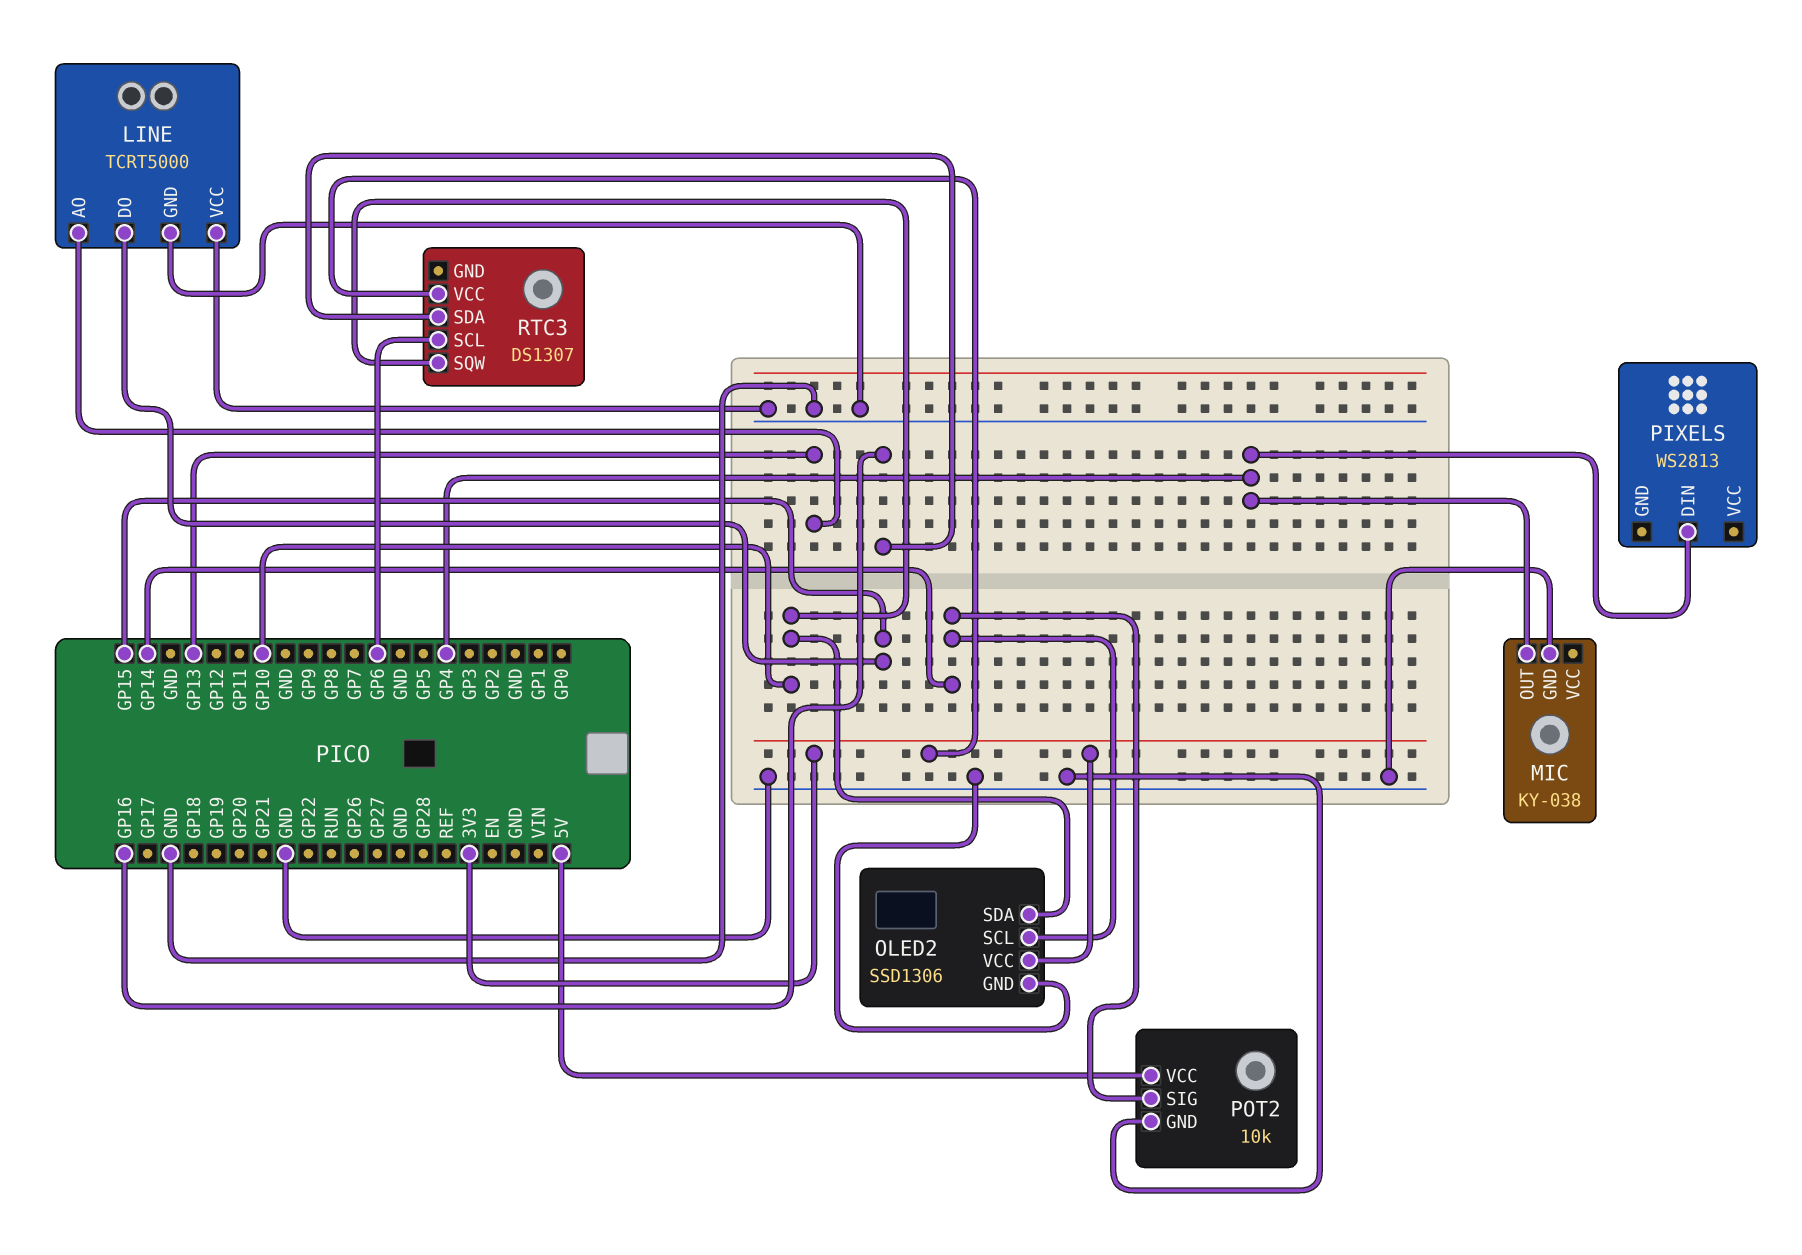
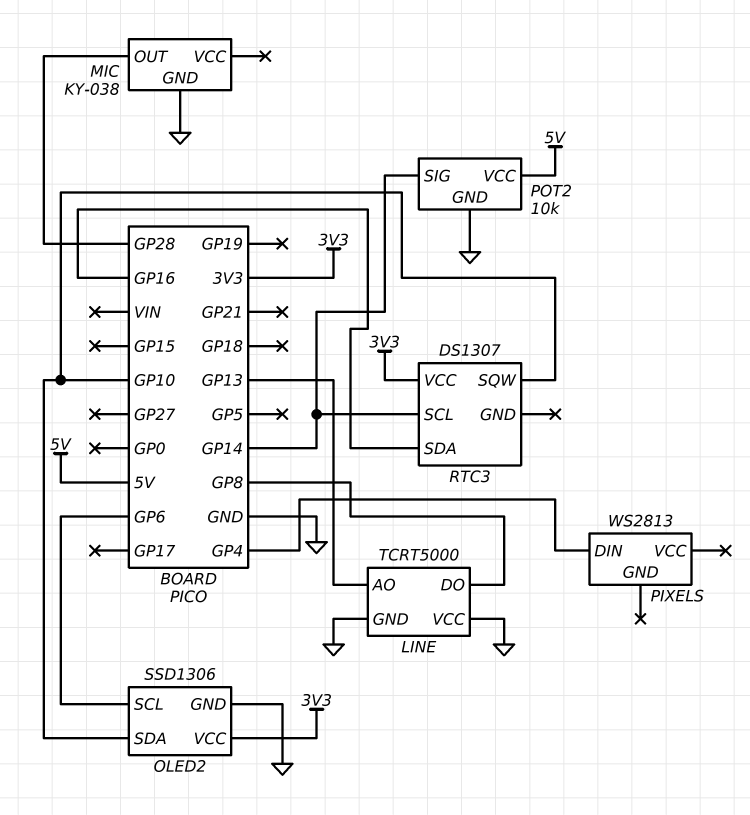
LINE pin DO: GP15 -> GP8
MIC pin OUT: GP4 -> GP28
OLED2 pin SCL: GP14 -> GP6
RTC3 pin SCL: GP6 -> GP14

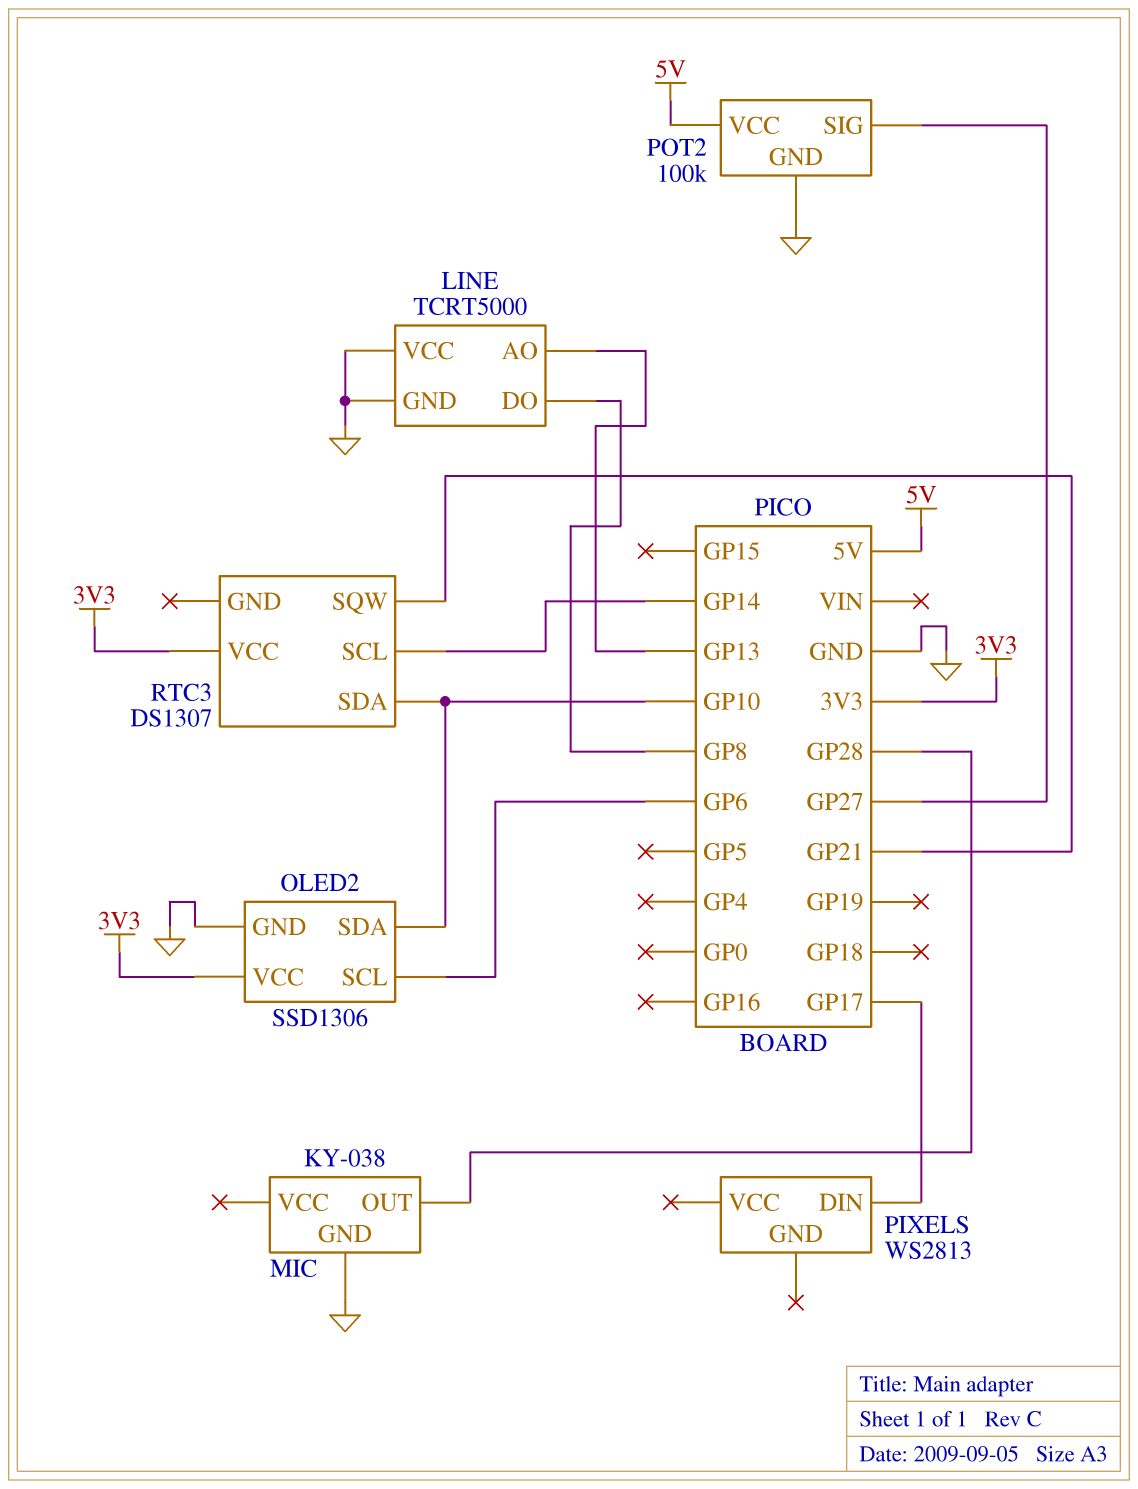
PIXELS pin DIN: GP4 -> GP17
POT2: 10k -> 100k
POT2 pin SIG: GP14 -> GP27
RTC3 pin SDA: GP16 -> GP10
RTC3 pin SQW: GP10 -> GP21

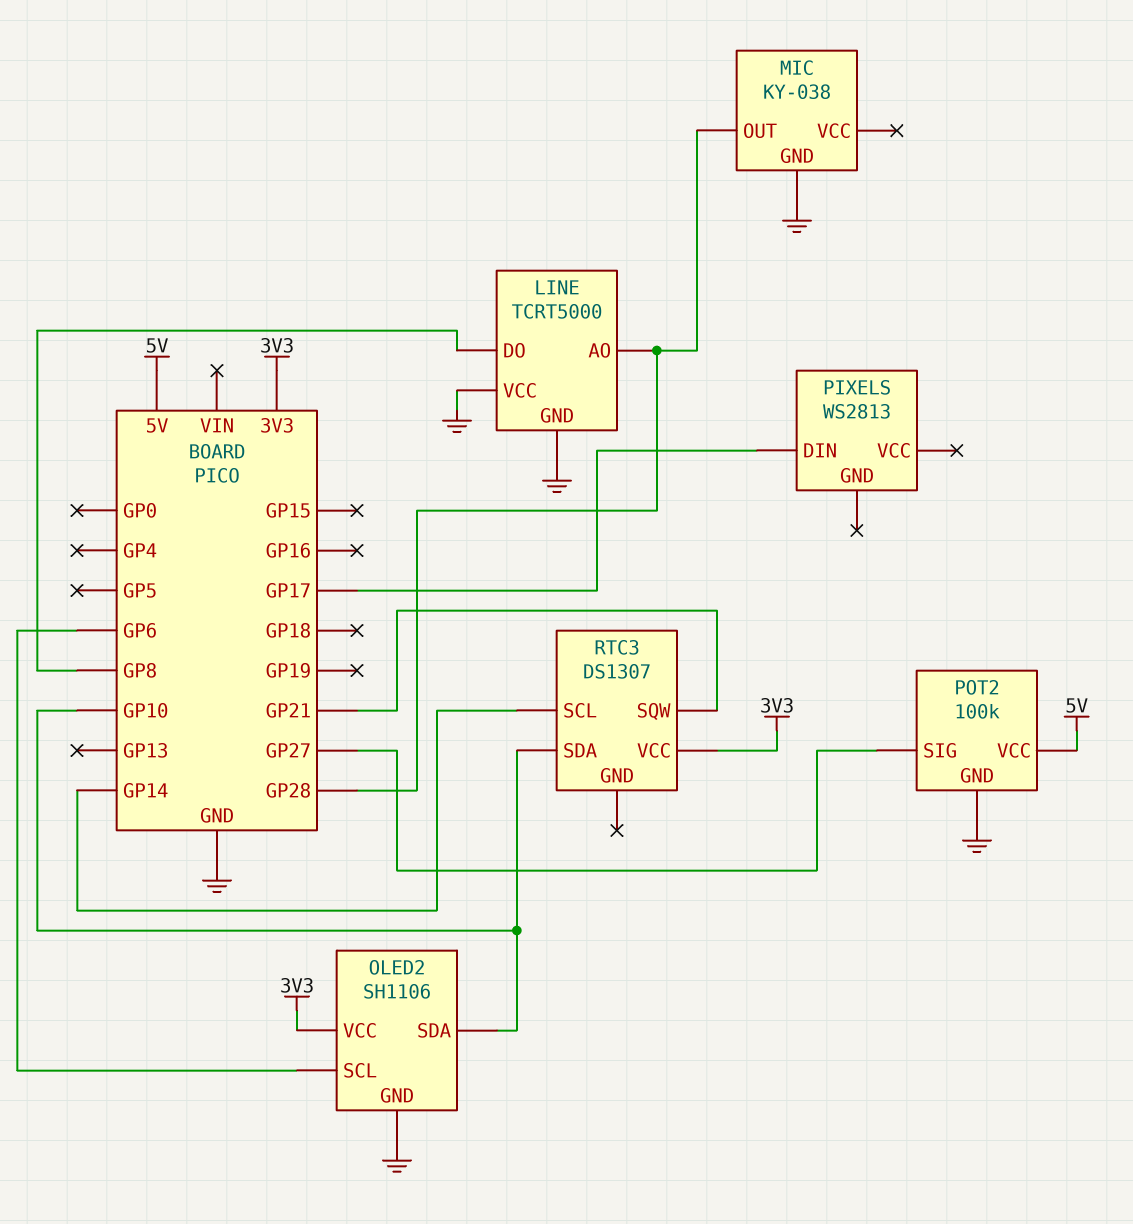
LINE pin AO: GP13 -> GP28
OLED2: SSD1306 -> SH1106

